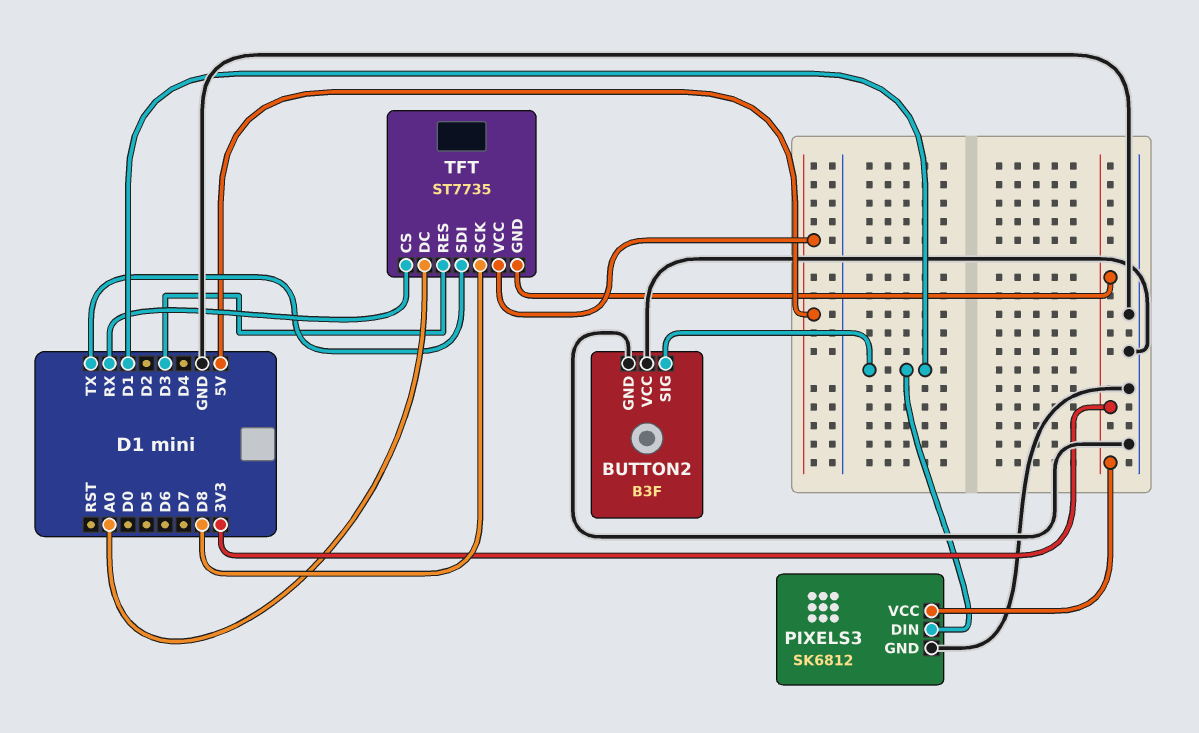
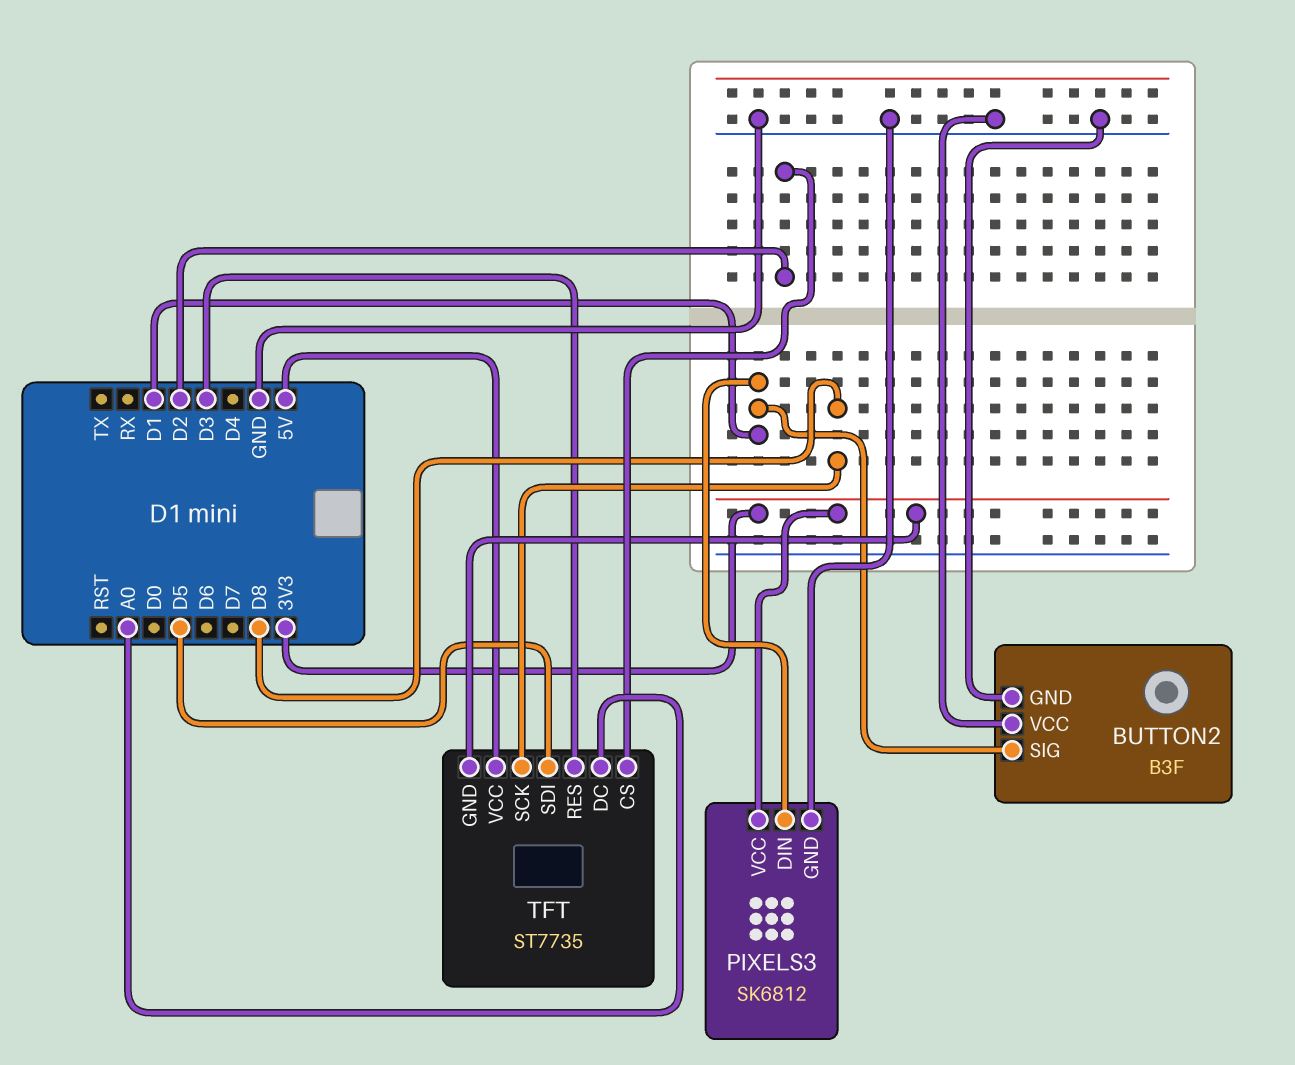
TFT pin CS: RX -> D2
TFT pin SDI: TX -> D5

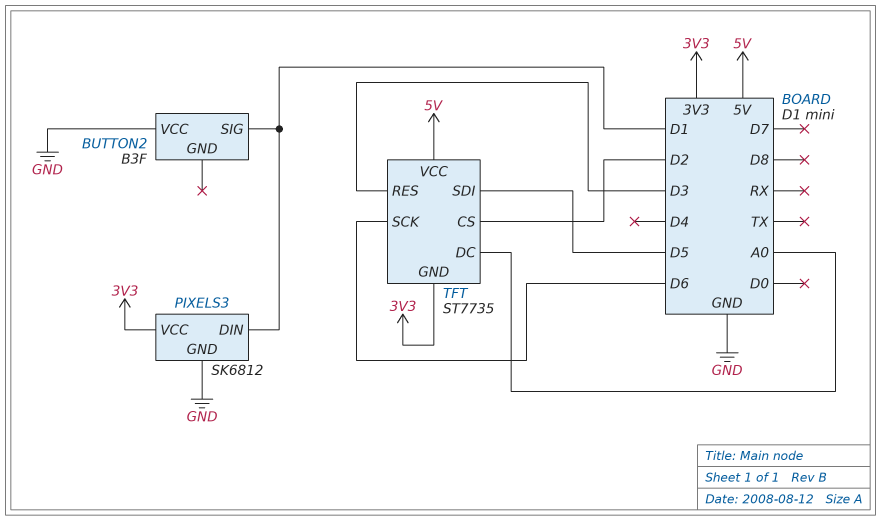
BUTTON2 pin GND: GND -> none
TFT pin SCK: D8 -> D6

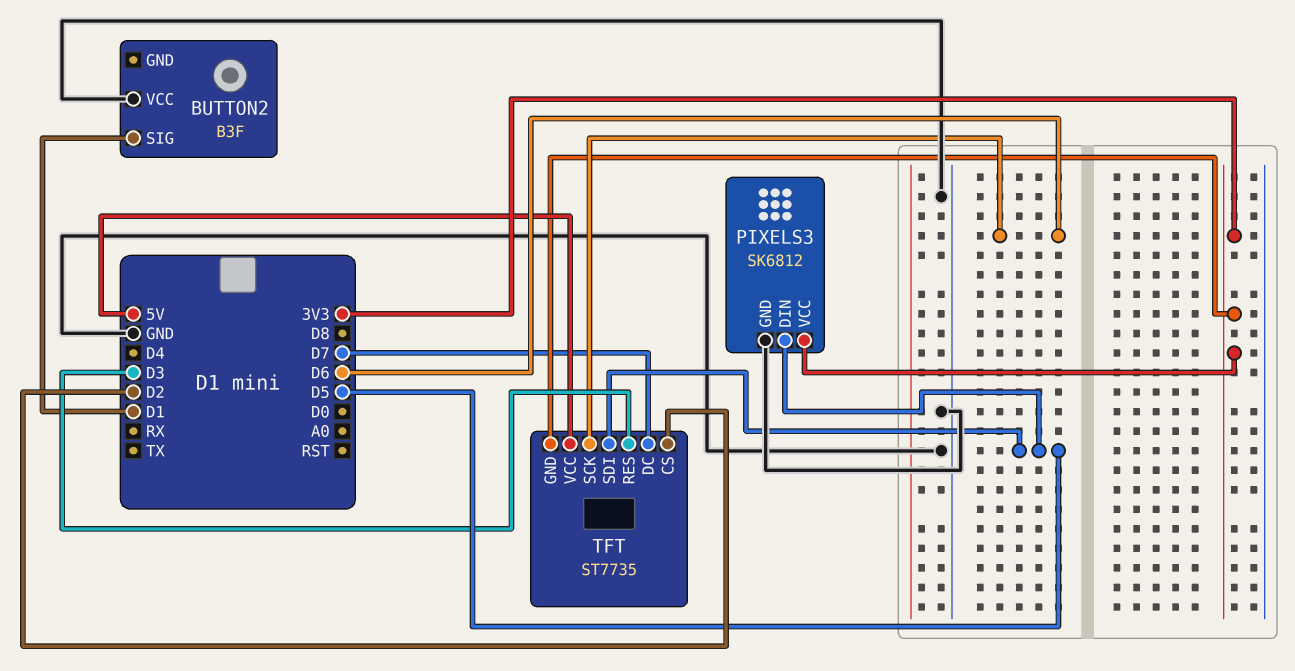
PIXELS3 pin DIN: D1 -> D5
TFT pin DC: A0 -> D7

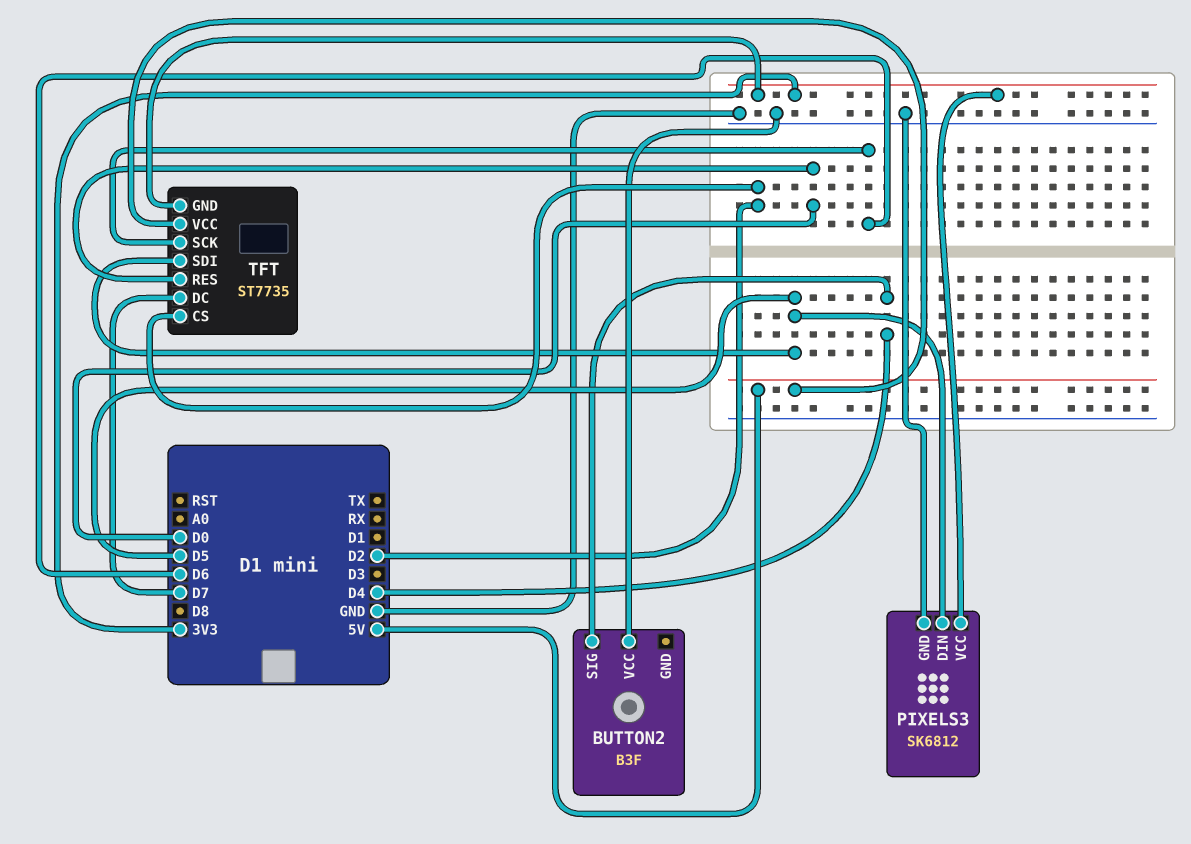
BUTTON2 pin SIG: D1 -> D4
TFT pin RES: D3 -> D0

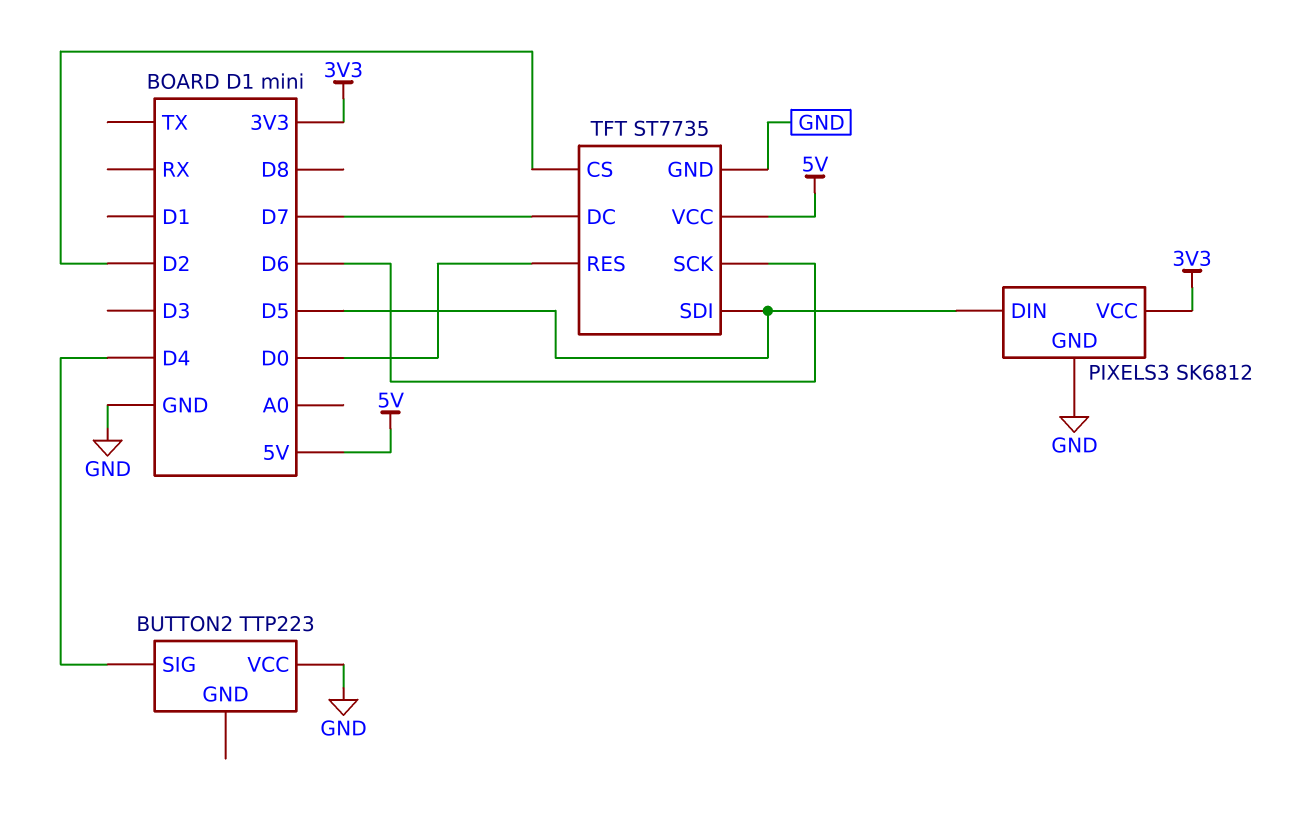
BUTTON2: B3F -> TTP223
TFT pin GND: 3V3 -> GND

